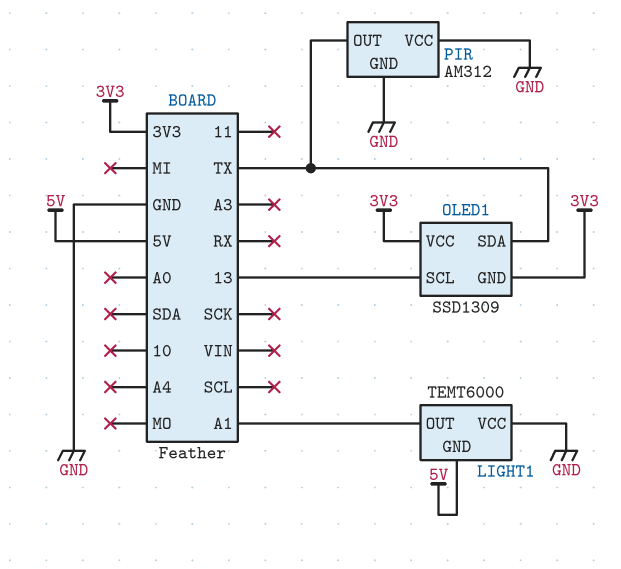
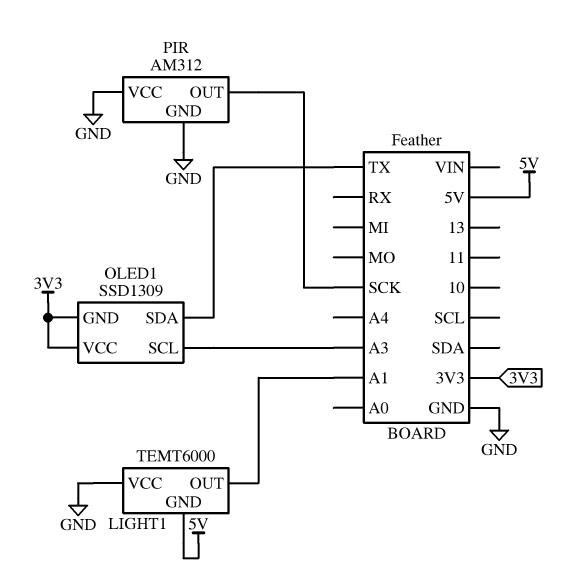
OLED1 pin SCL: 13 -> A3
PIR pin OUT: TX -> SCK

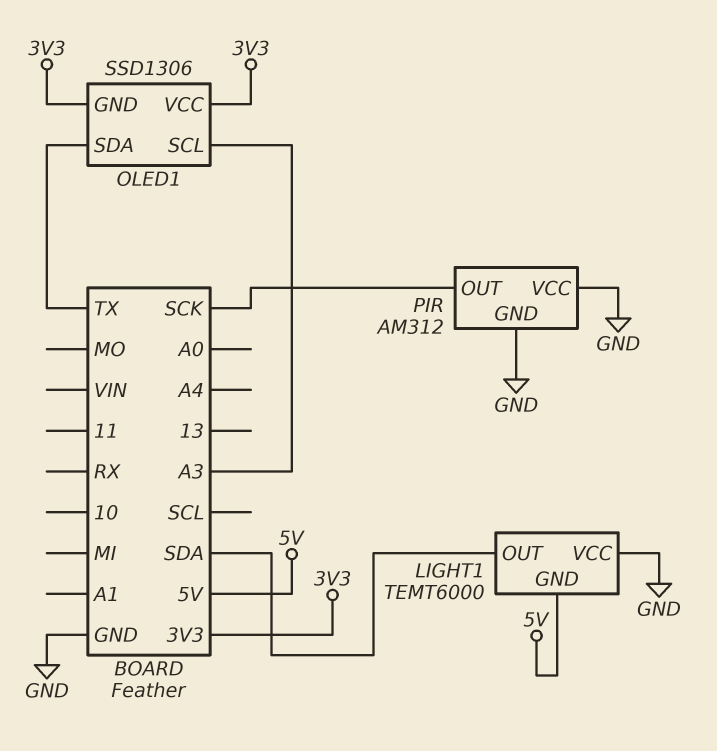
LIGHT1 pin OUT: A1 -> SDA
OLED1: SSD1309 -> SSD1306

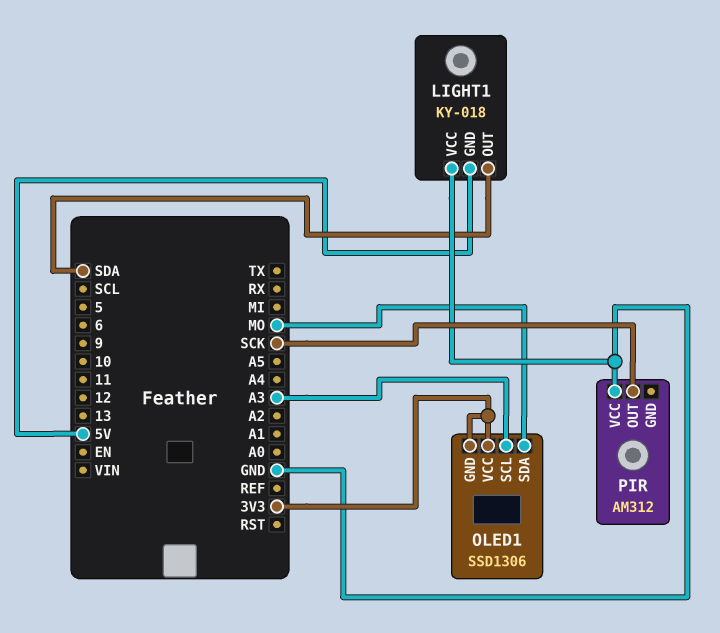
LIGHT1: TEMT6000 -> KY-018
OLED1 pin SDA: TX -> MO
PIR pin GND: GND -> none

